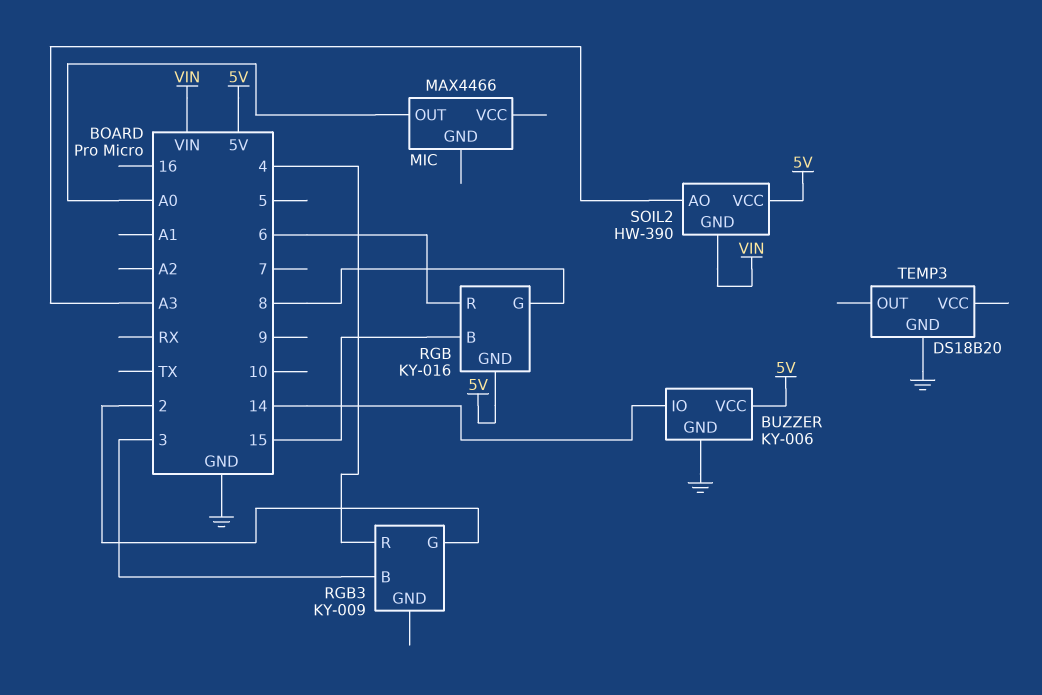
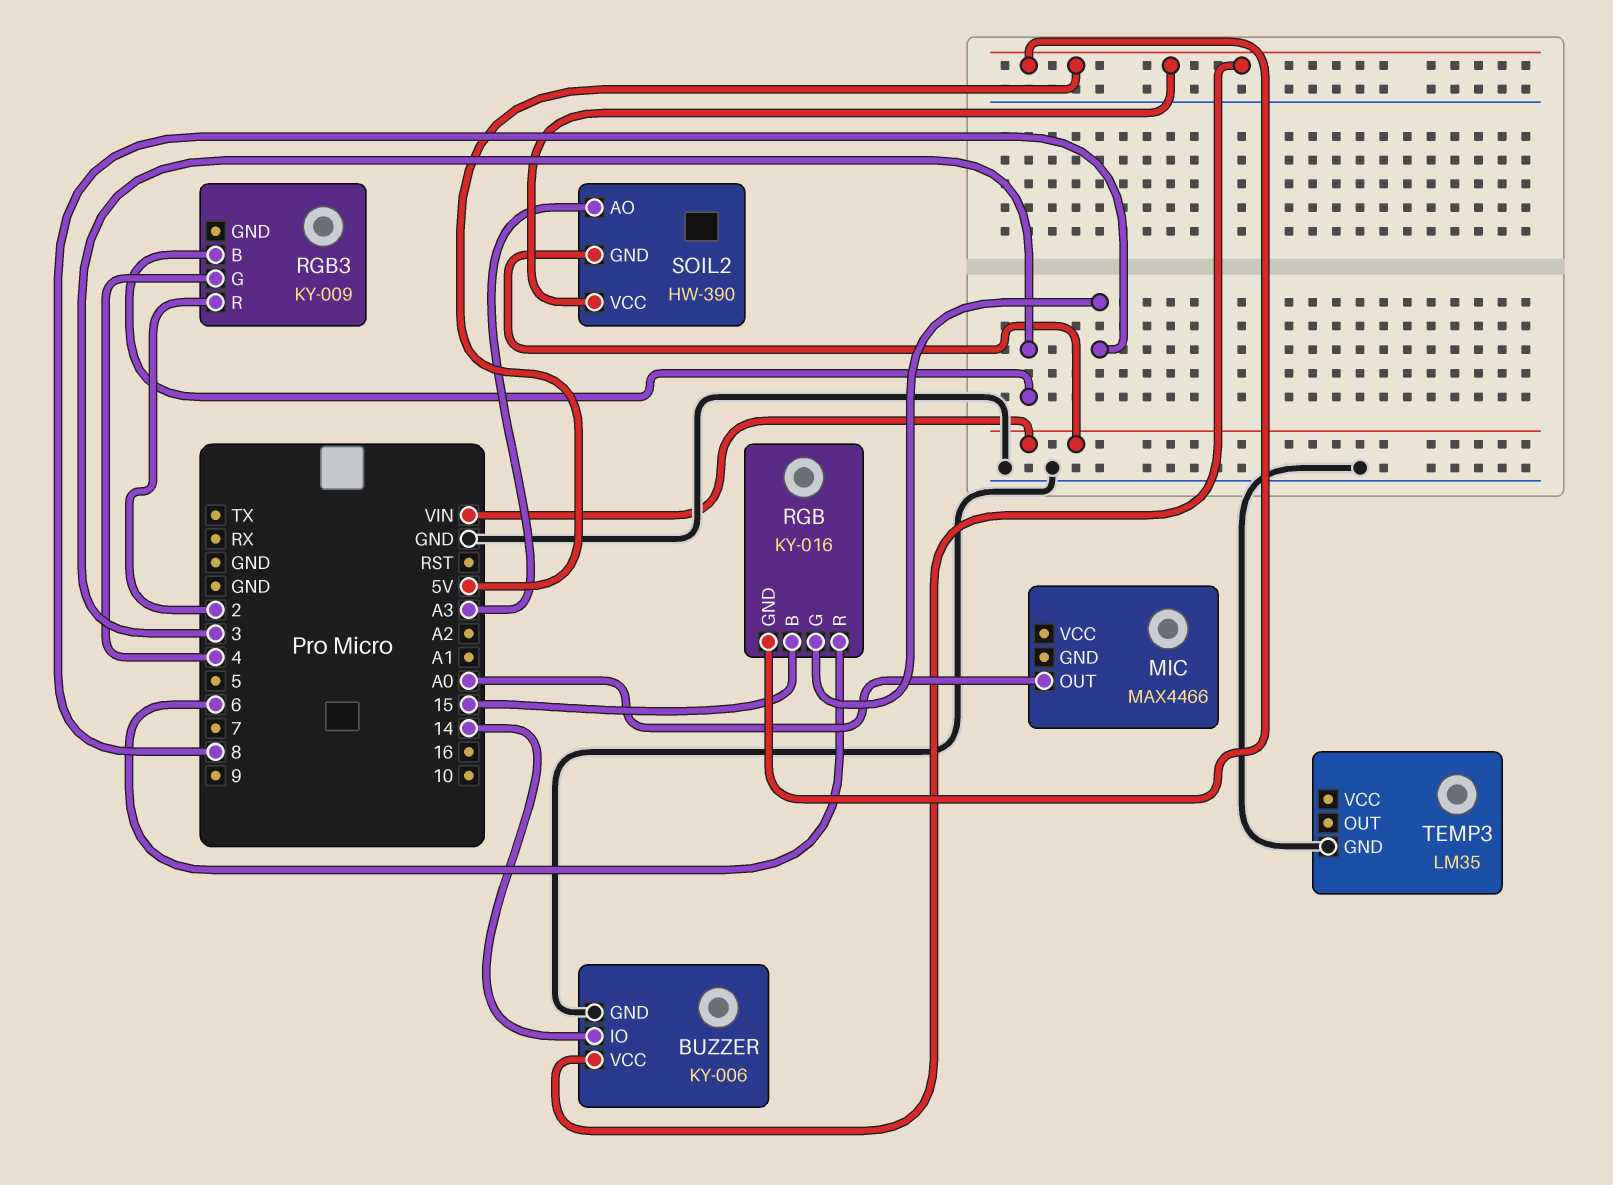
RGB3 pin G: 2 -> 4
RGB3 pin R: 4 -> 2
TEMP3: DS18B20 -> LM35

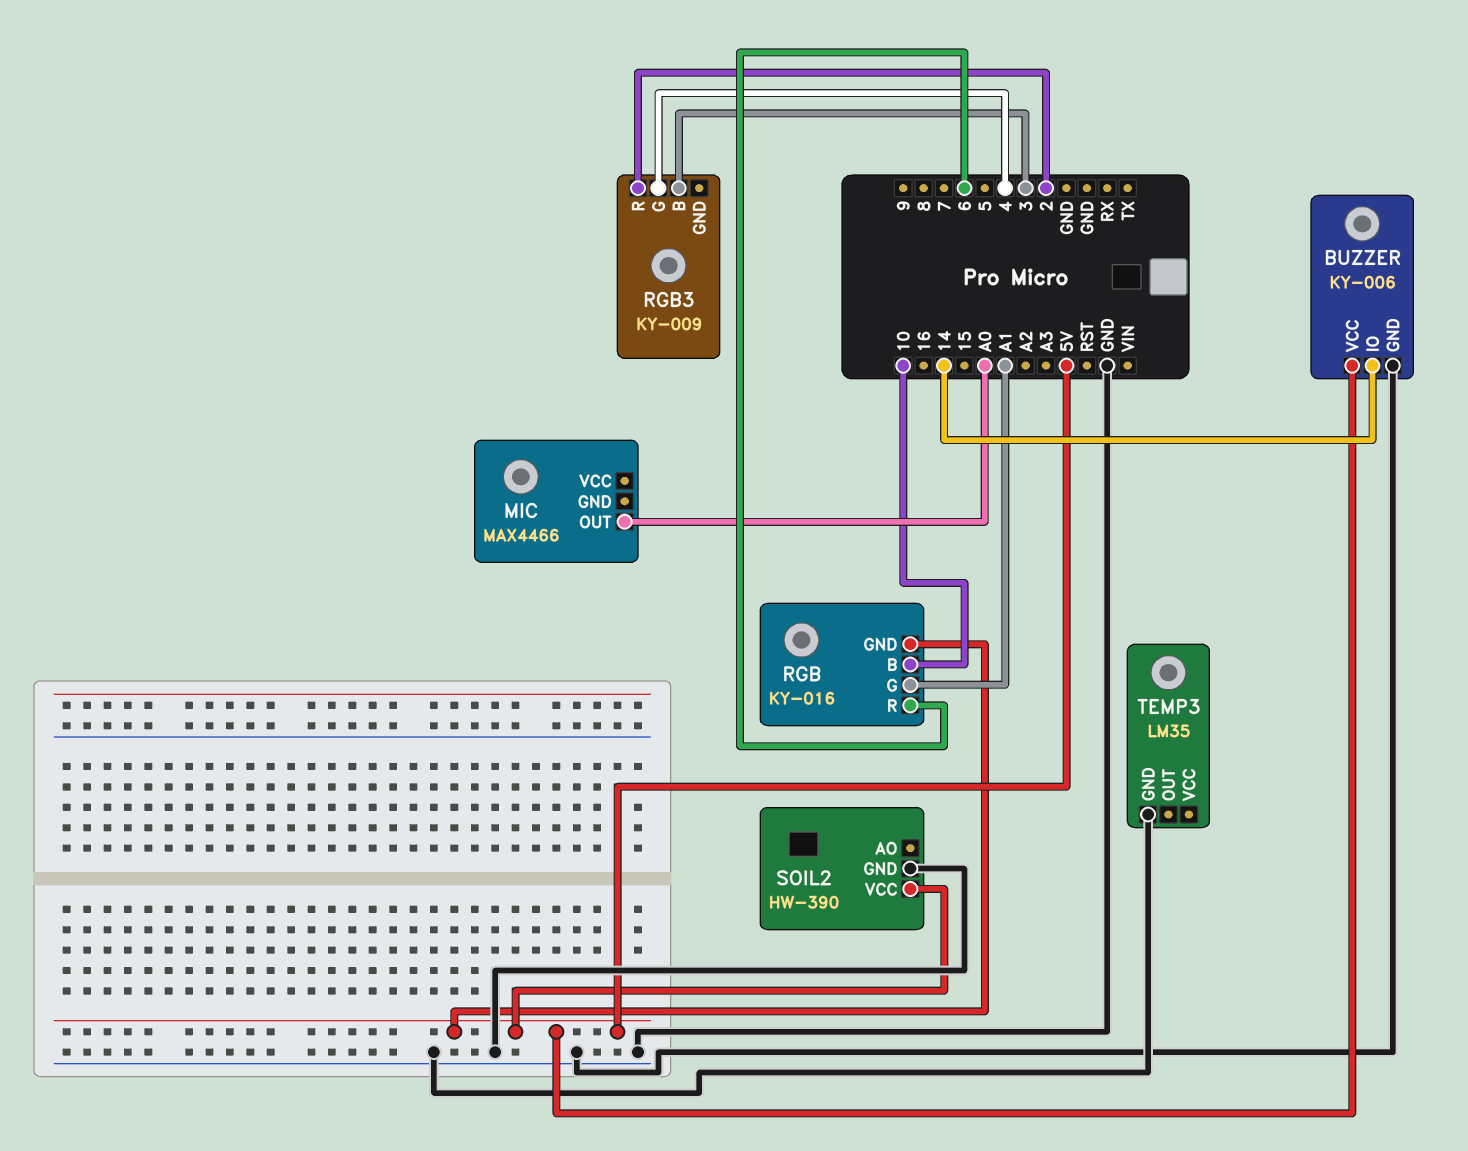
RGB pin B: 15 -> 10
RGB pin G: 8 -> A1
SOIL2 pin AO: A3 -> none
SOIL2 pin GND: VIN -> GND

